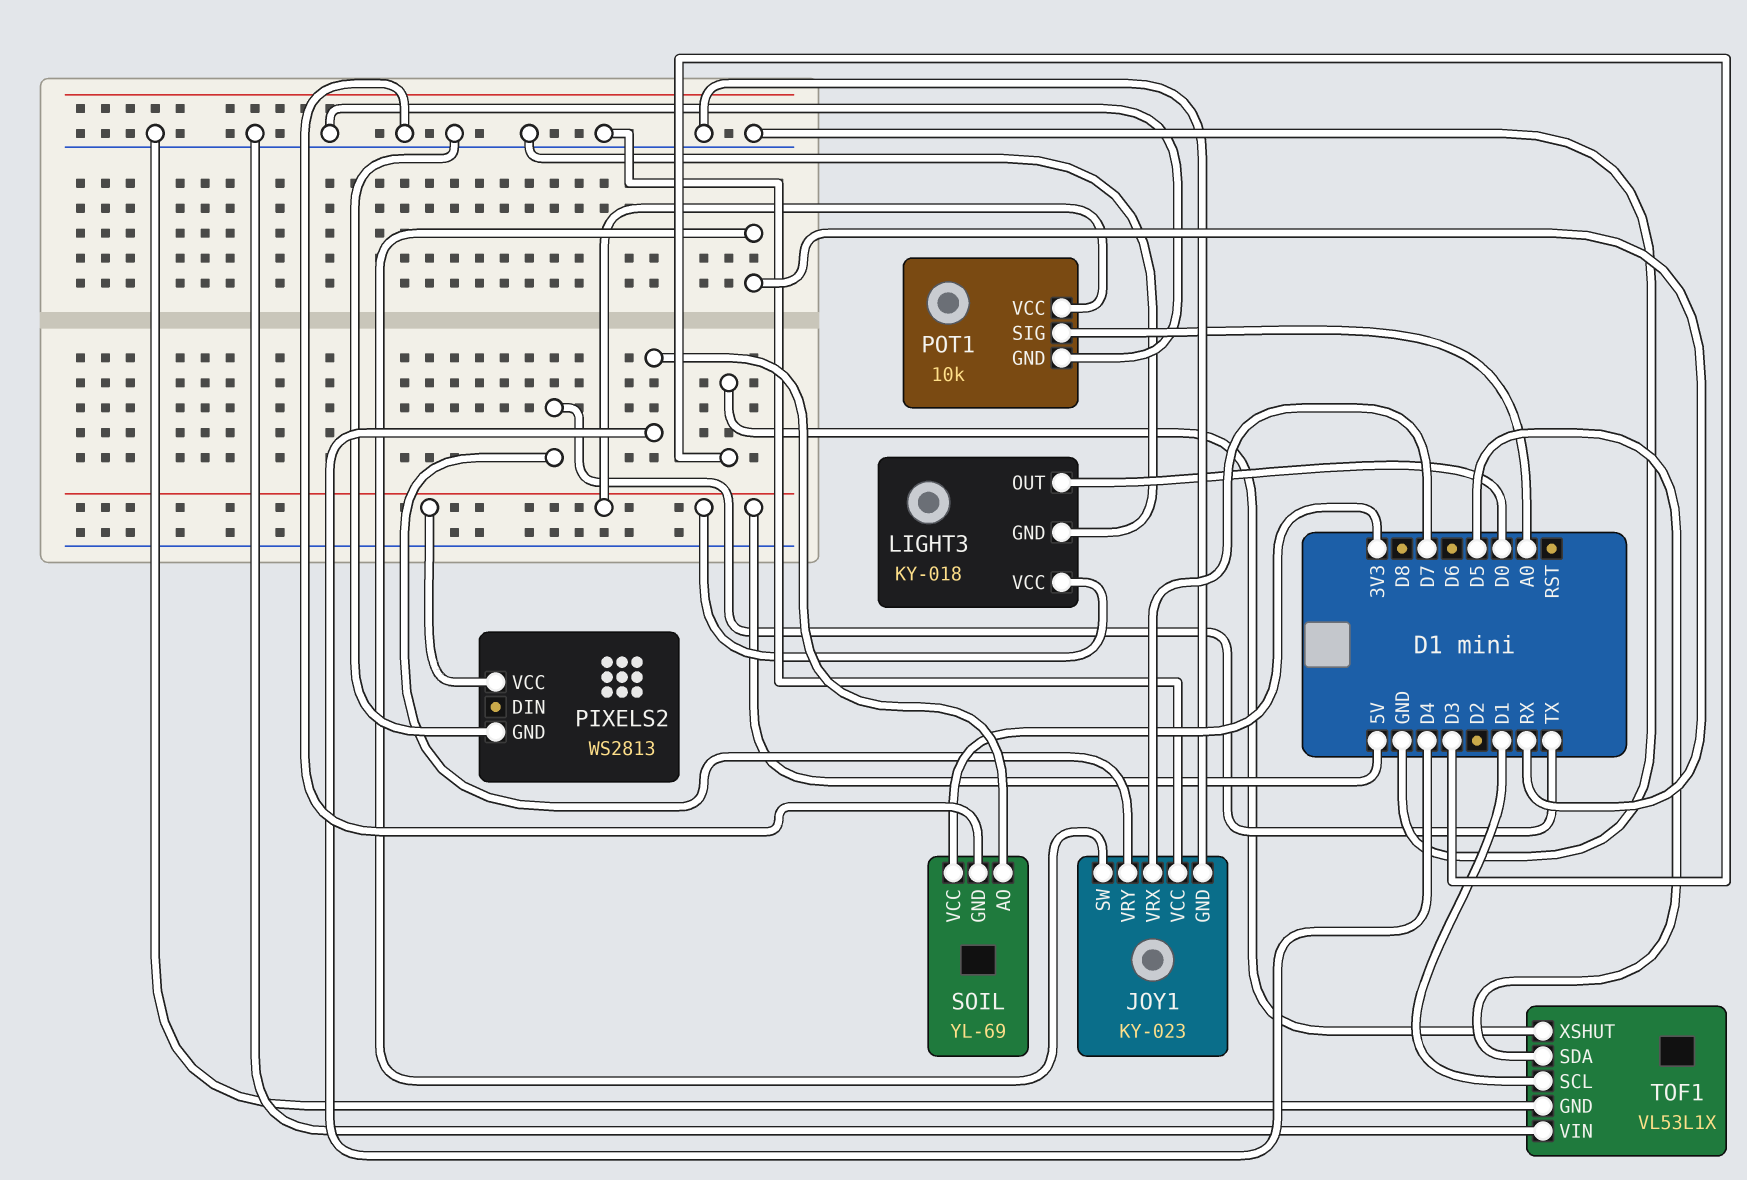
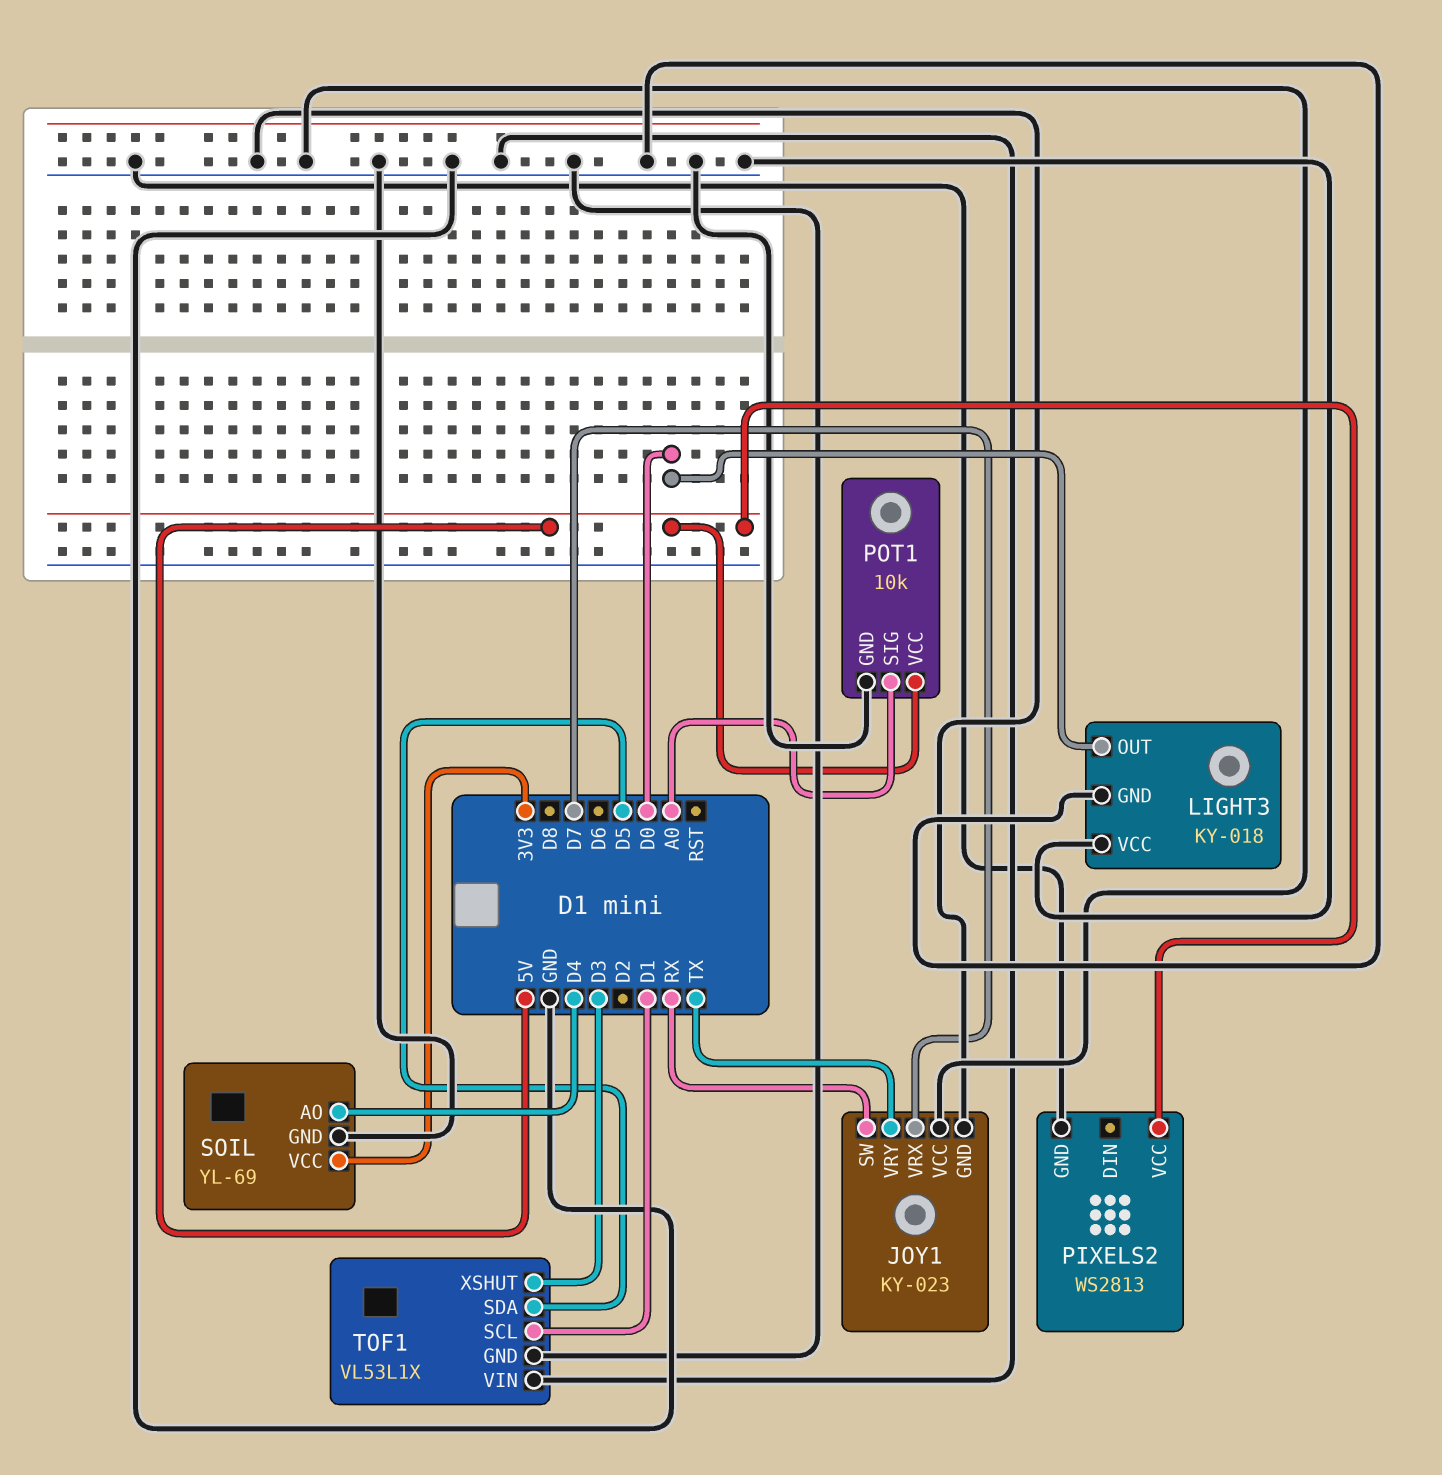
LIGHT3 pin VCC: 5V -> GND

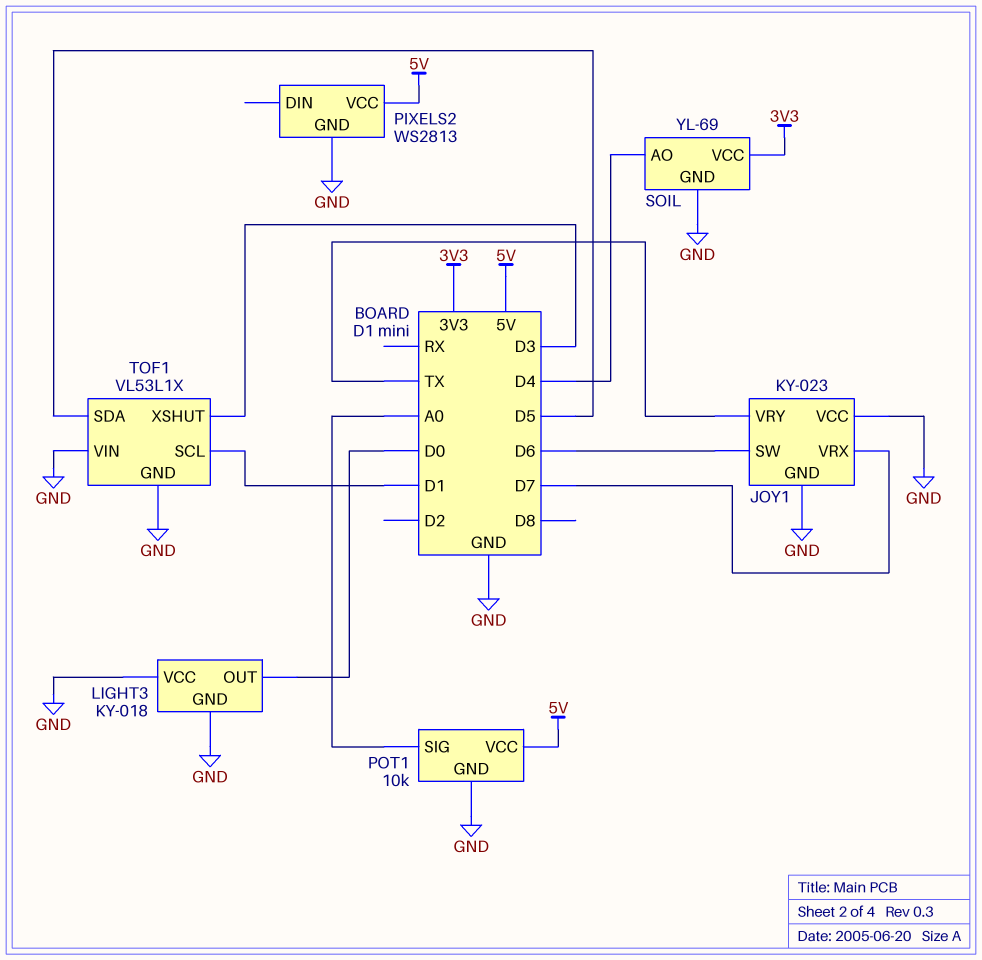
JOY1 pin SW: RX -> D6

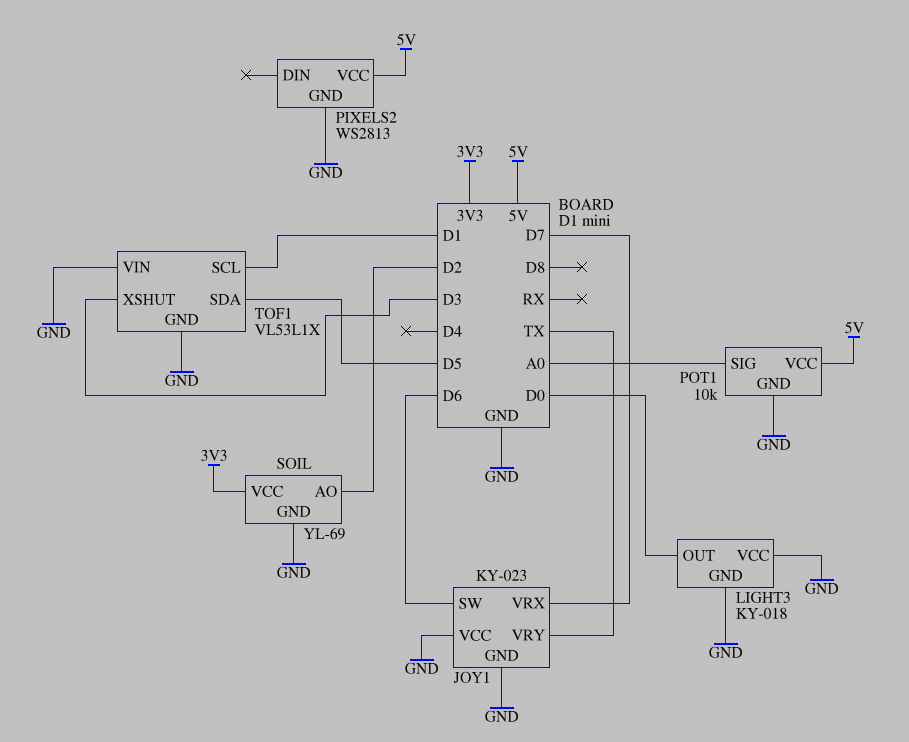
SOIL pin AO: D4 -> D2

